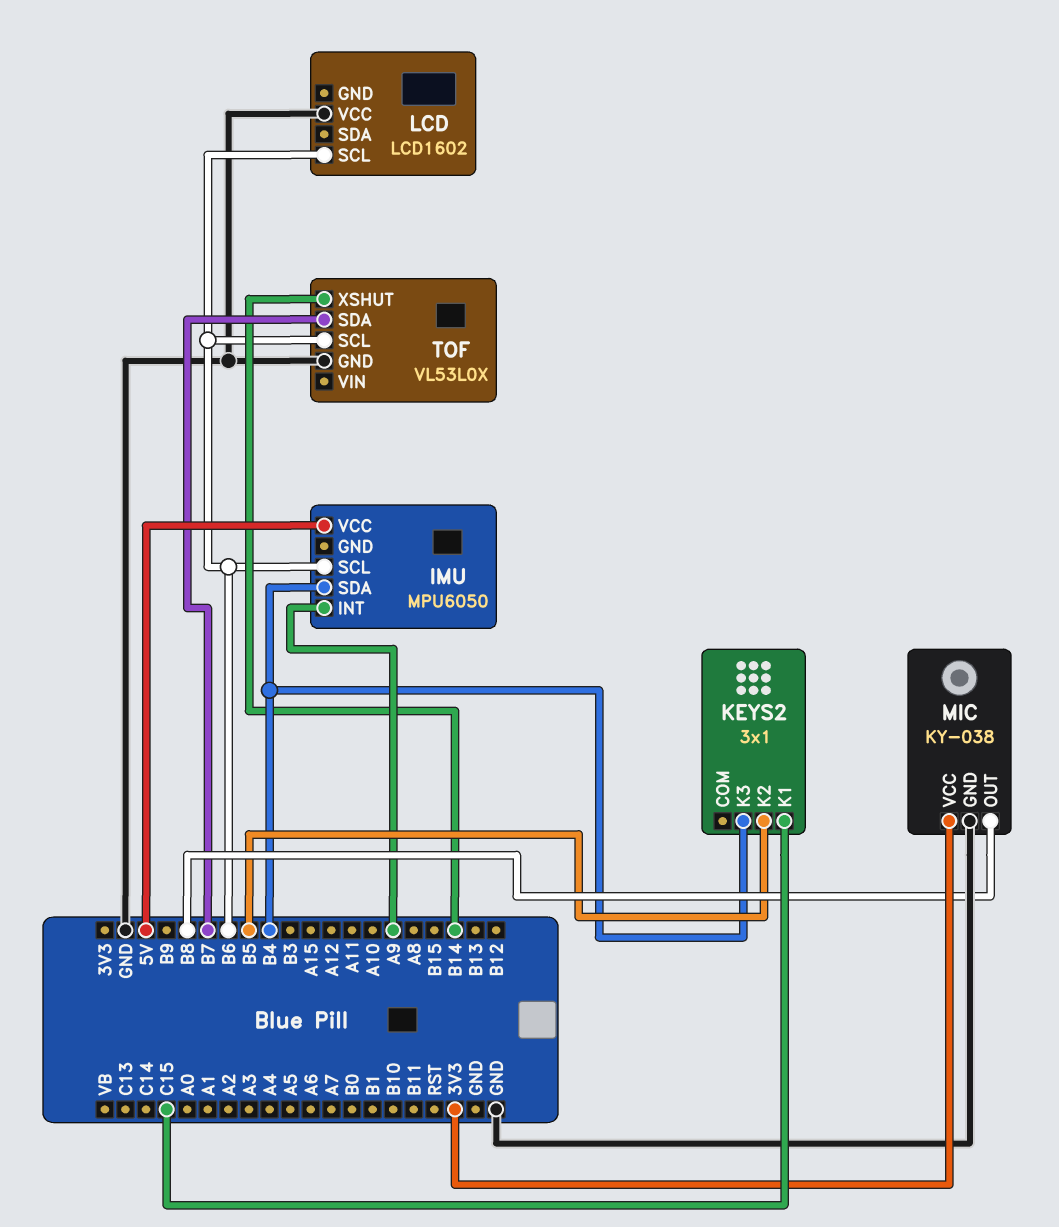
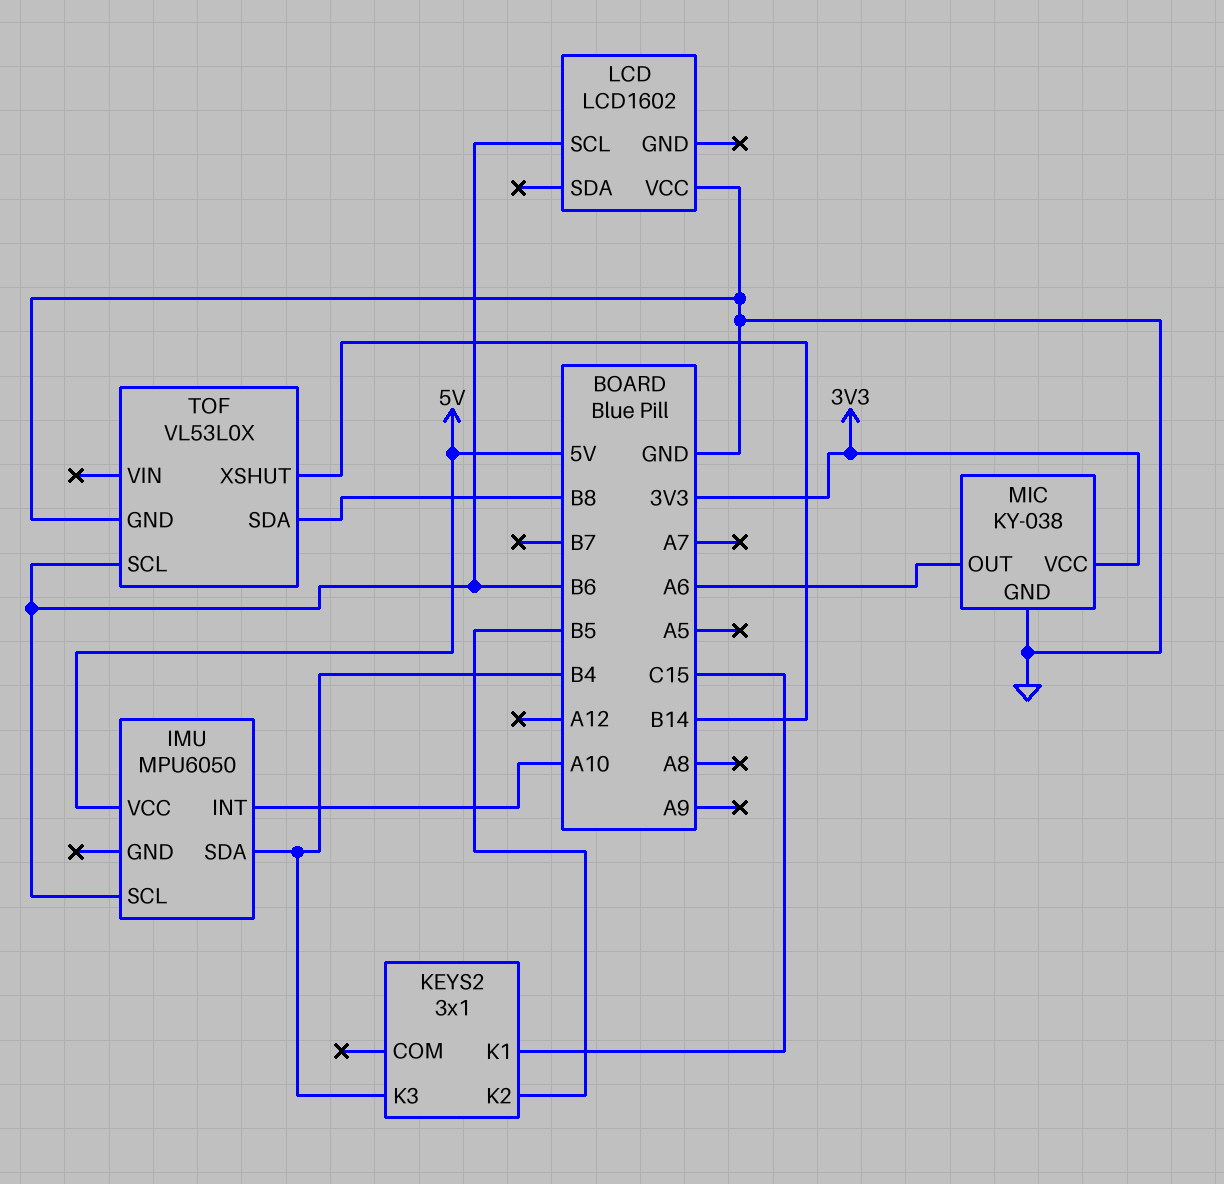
IMU pin INT: A9 -> A10
MIC pin OUT: B8 -> A6
TOF pin SDA: B7 -> B8

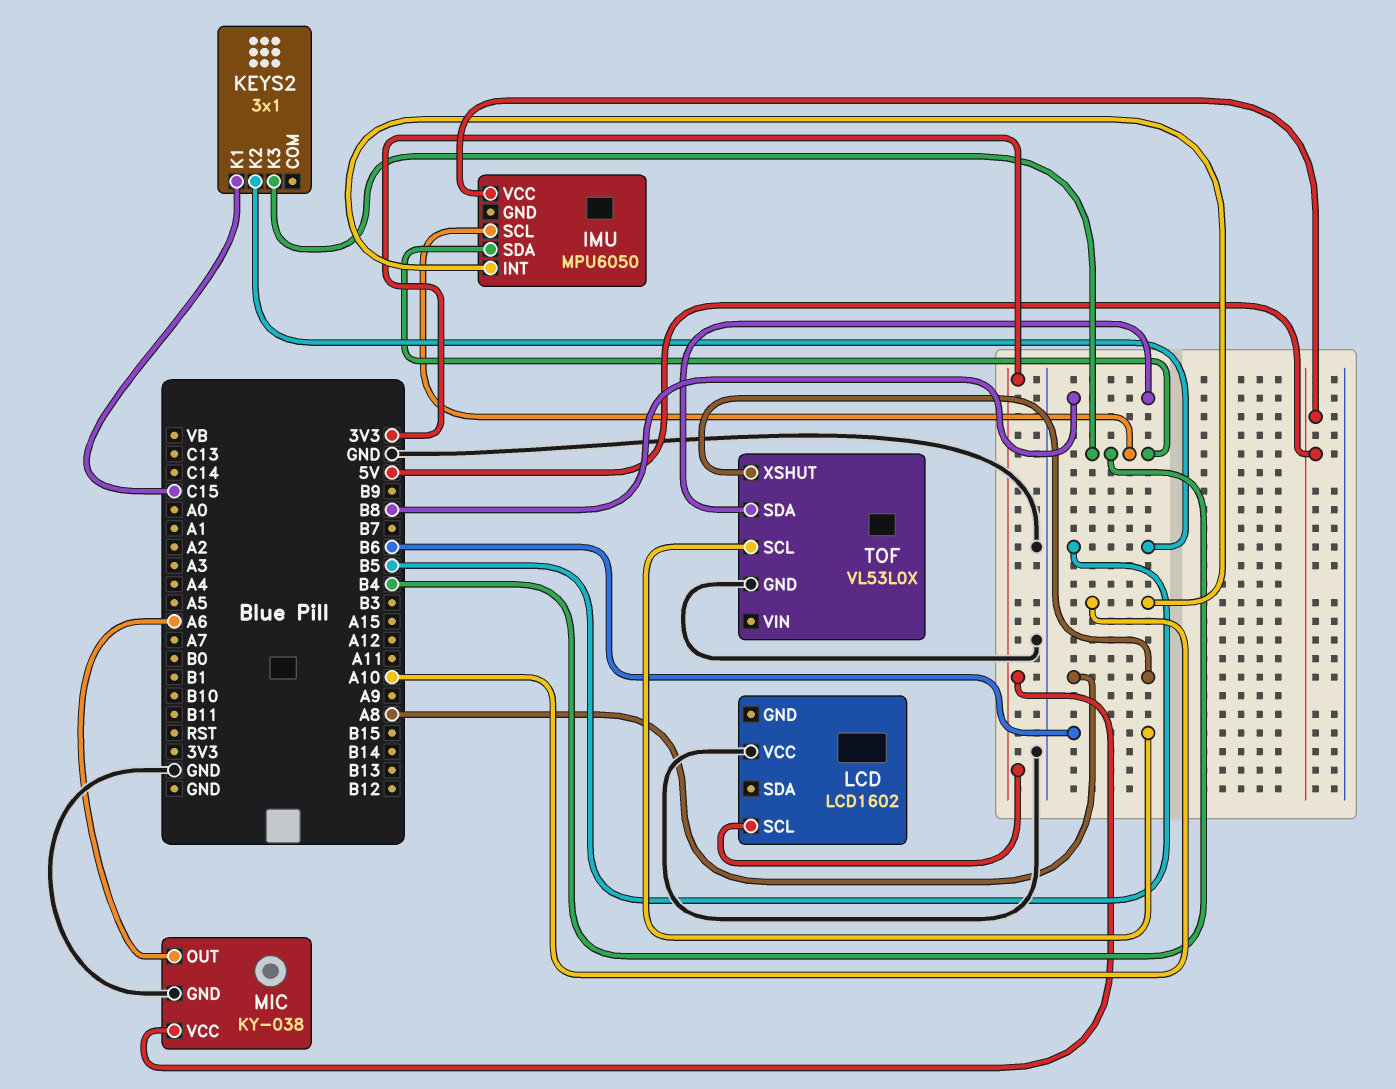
IMU pin SCL: B6 -> B4
LCD pin SCL: B6 -> 3V3
TOF pin XSHUT: B14 -> A8

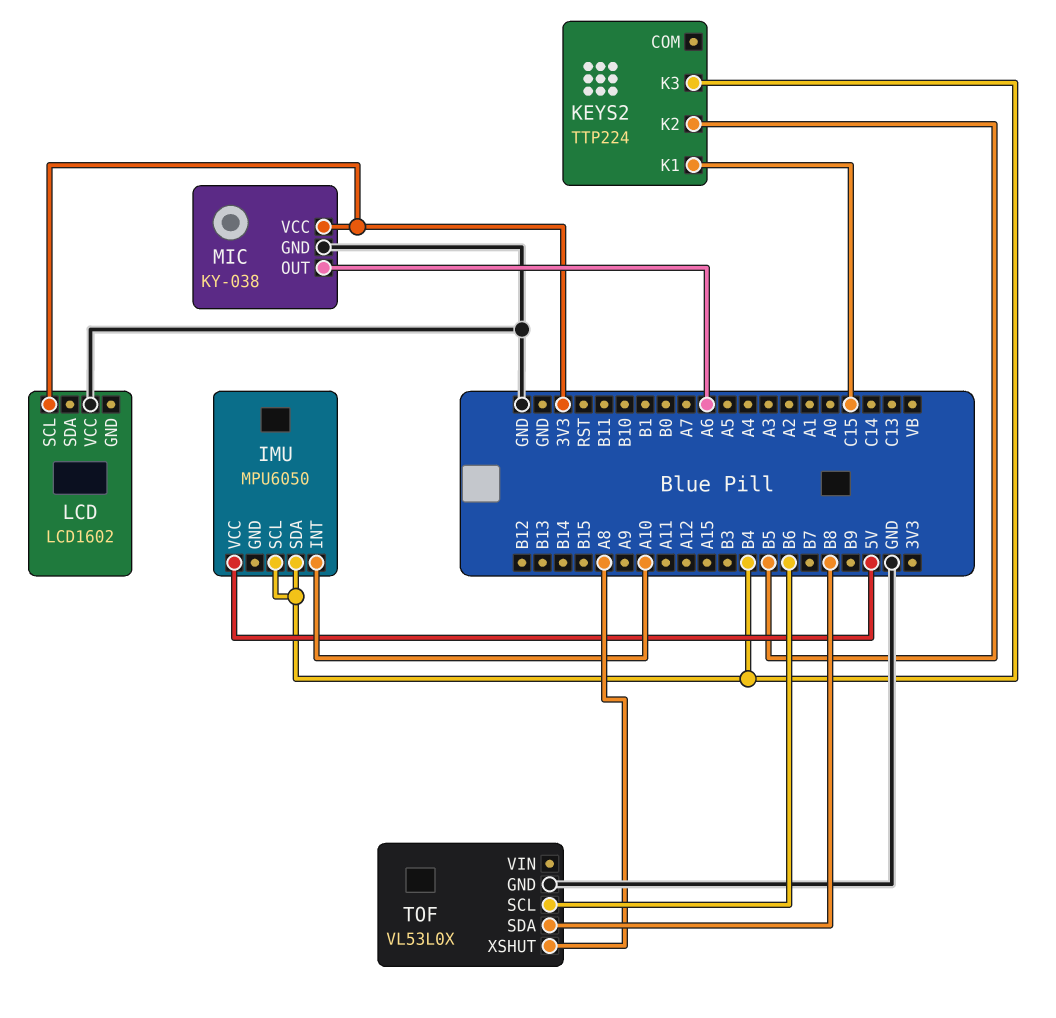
KEYS2: 3x1 -> TTP224

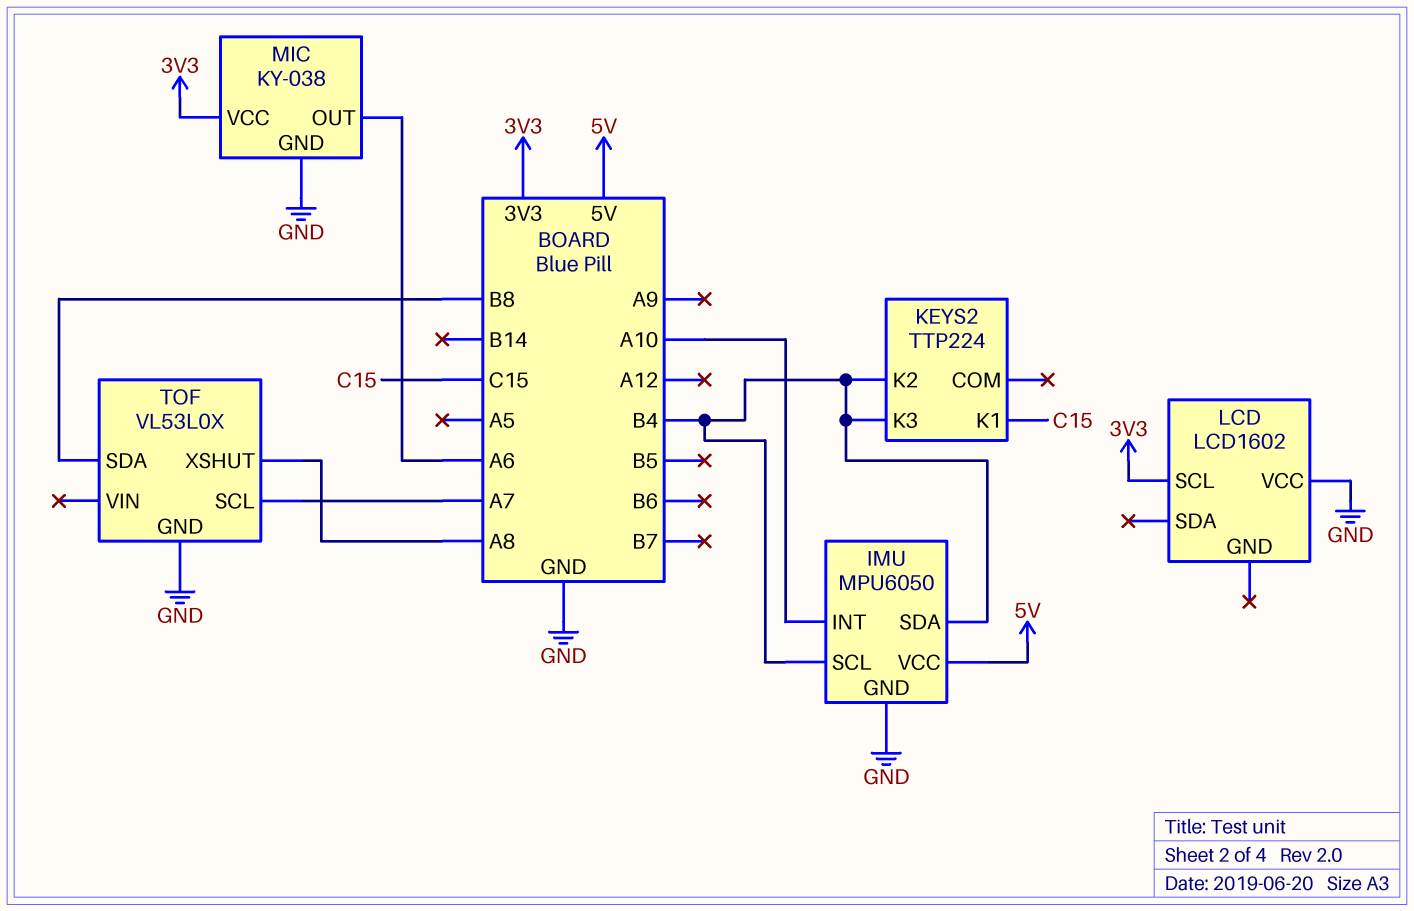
IMU pin GND: none -> GND
KEYS2 pin K2: B5 -> B4
TOF pin SCL: B6 -> A7

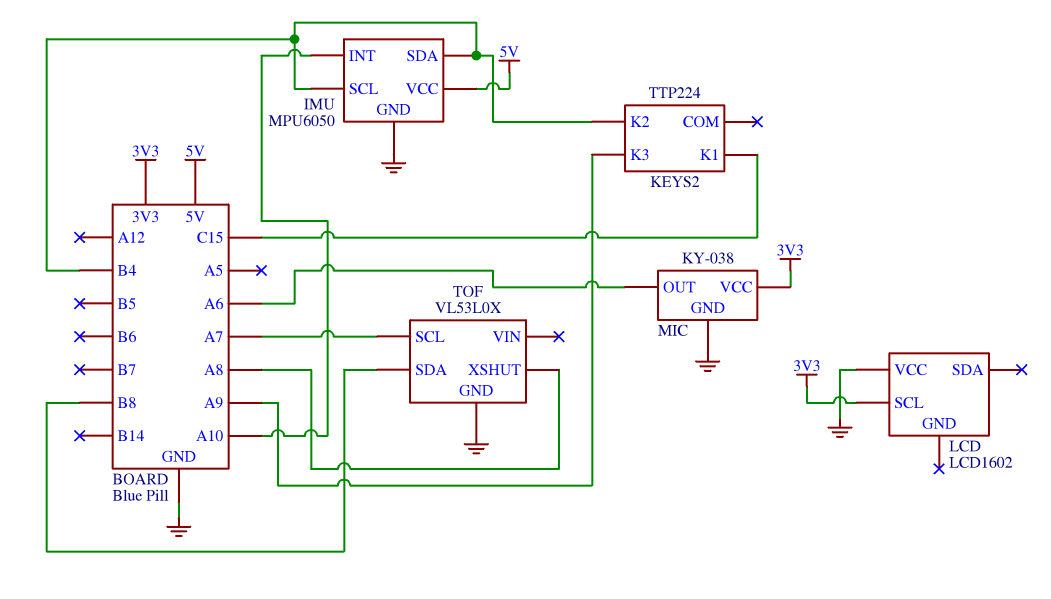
KEYS2 pin K3: B4 -> A9

